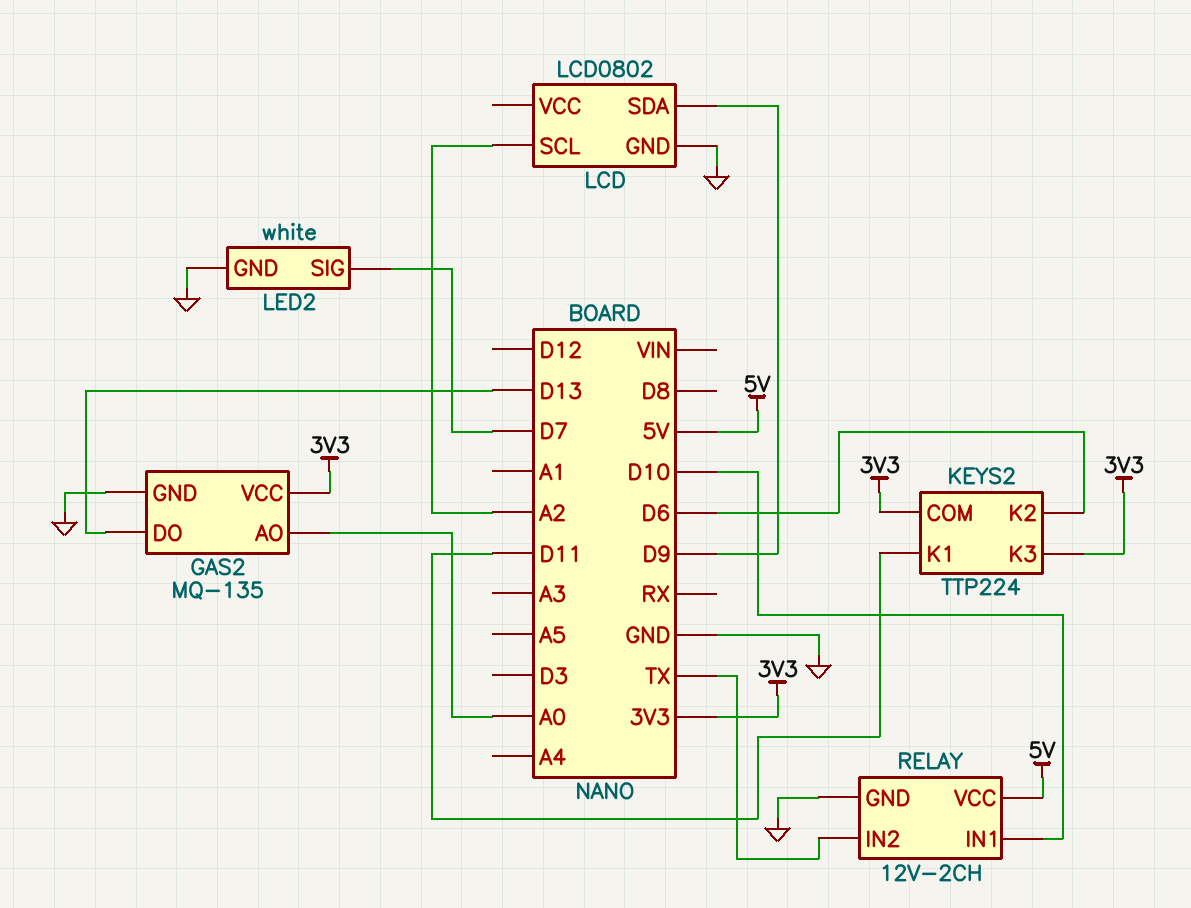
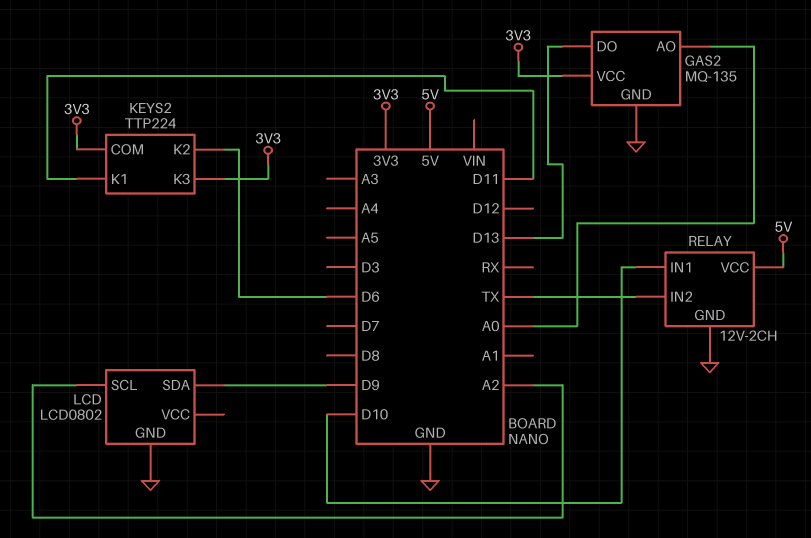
LED2: white -> none
LED2 pin GND: GND -> none
LED2 pin SIG: D7 -> none

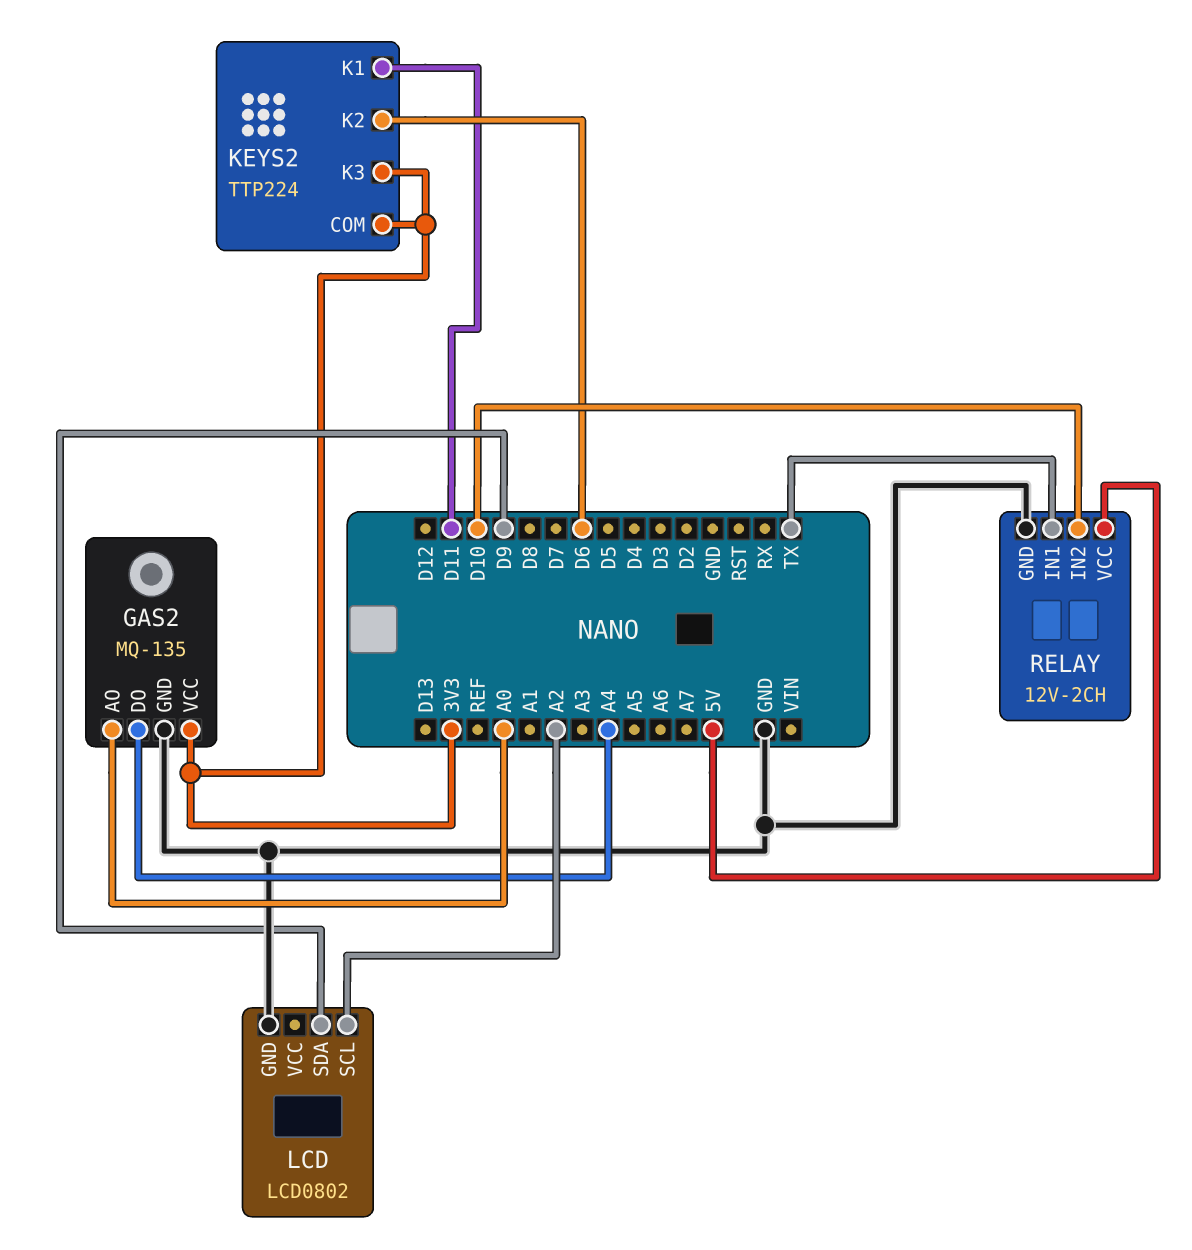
GAS2 pin DO: D13 -> A4
RELAY pin IN1: D10 -> TX
RELAY pin IN2: TX -> D10

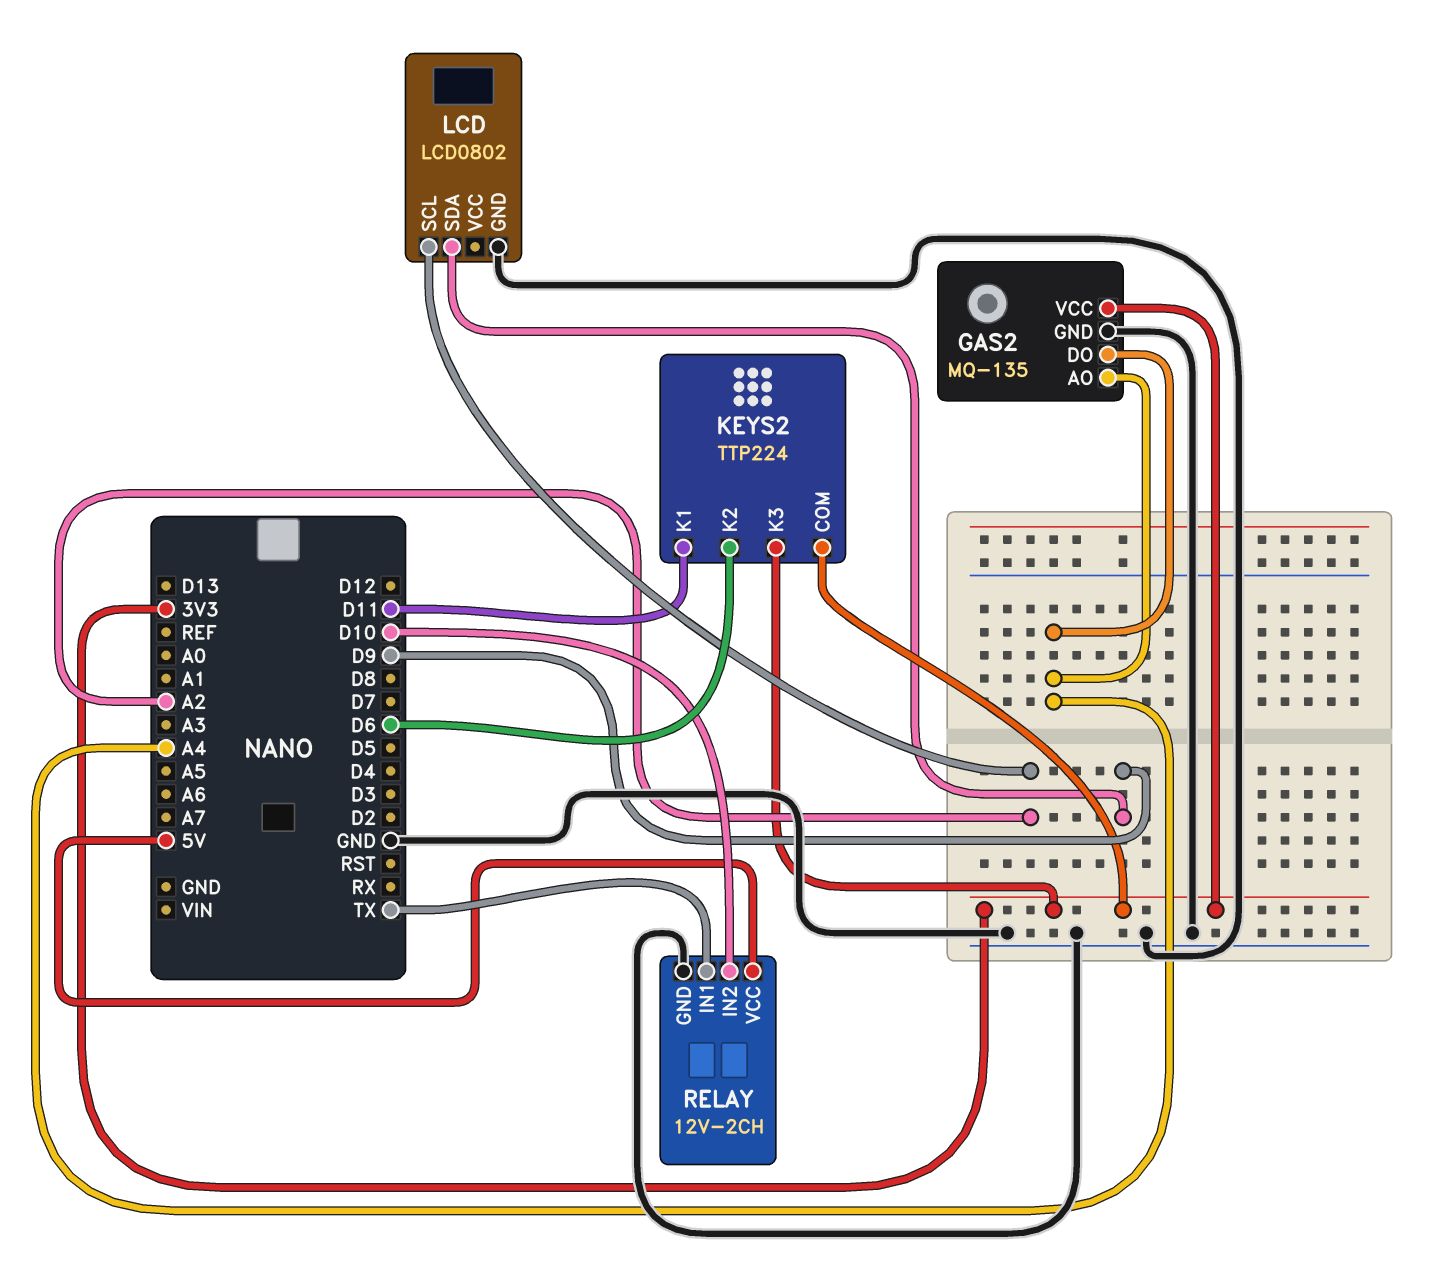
GAS2 pin AO: A0 -> A4

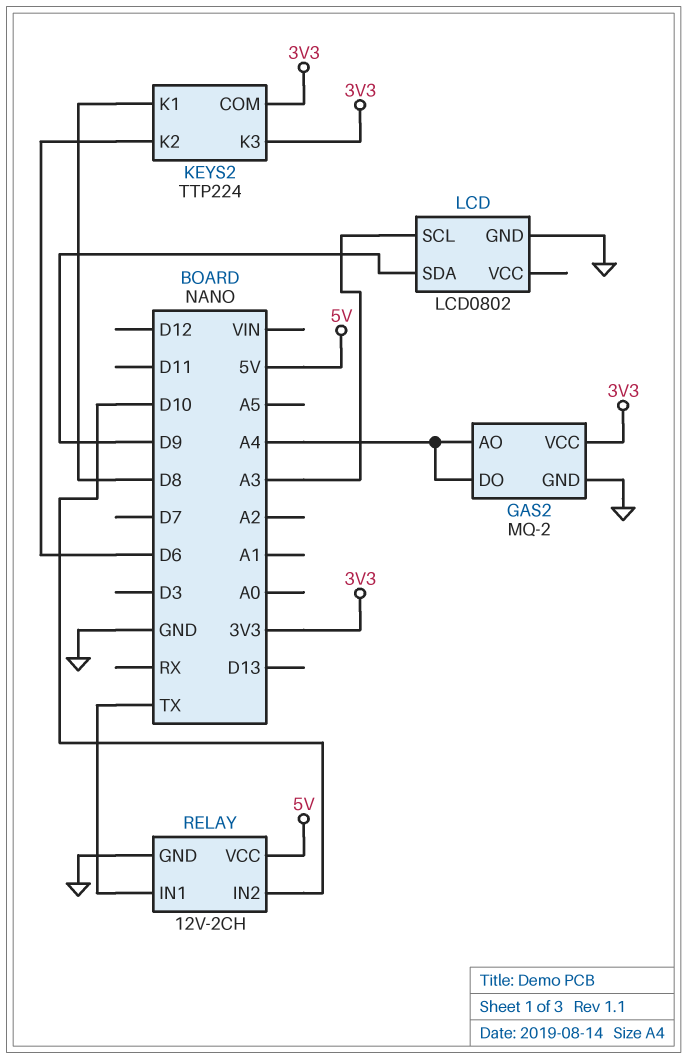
GAS2: MQ-135 -> MQ-2
KEYS2 pin K1: D11 -> D8
LCD pin SCL: A2 -> A3

